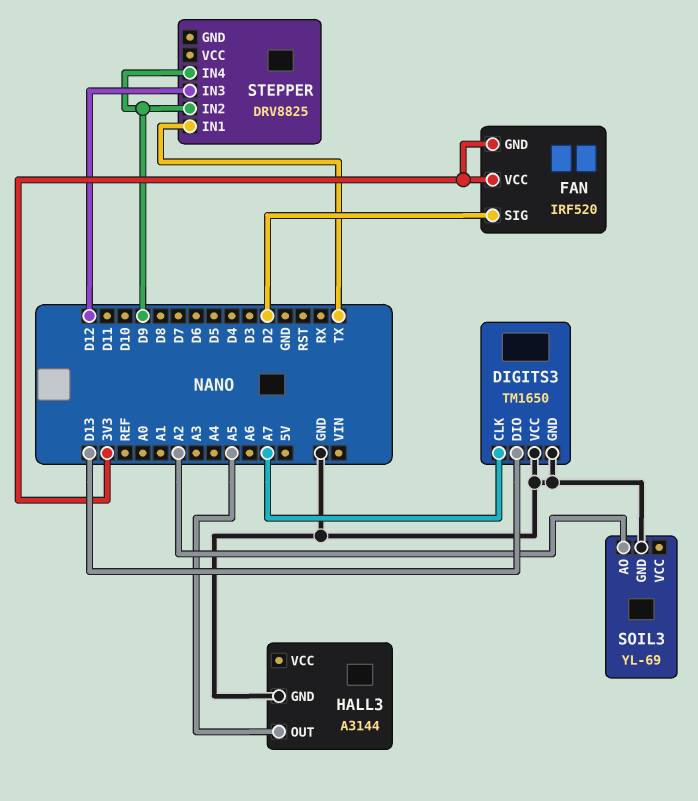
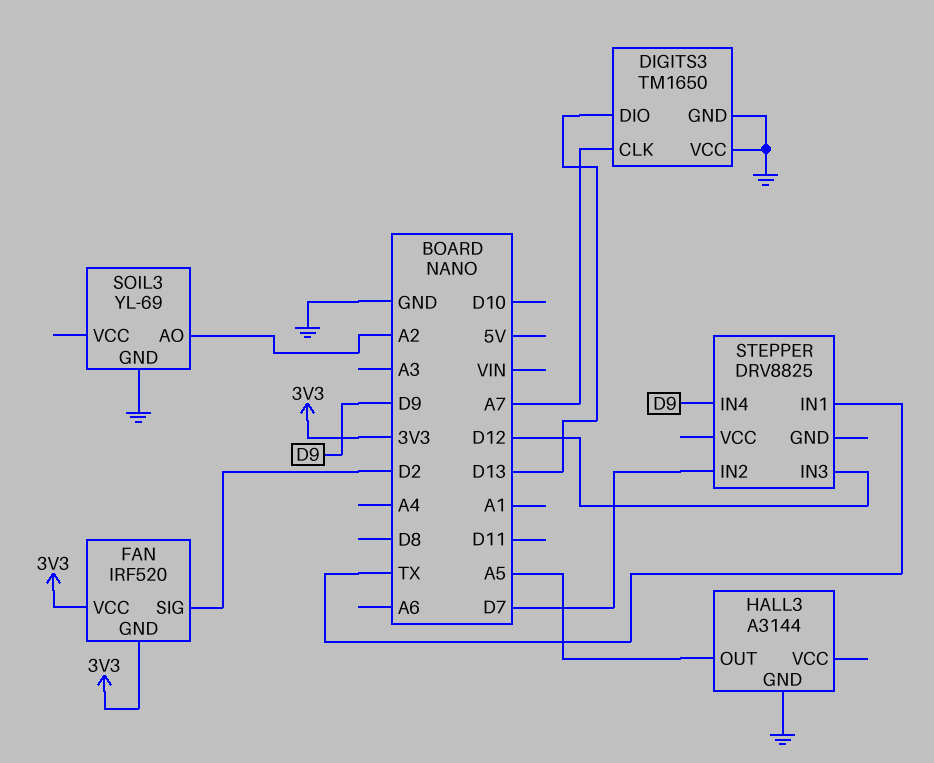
STEPPER pin IN2: D9 -> D7

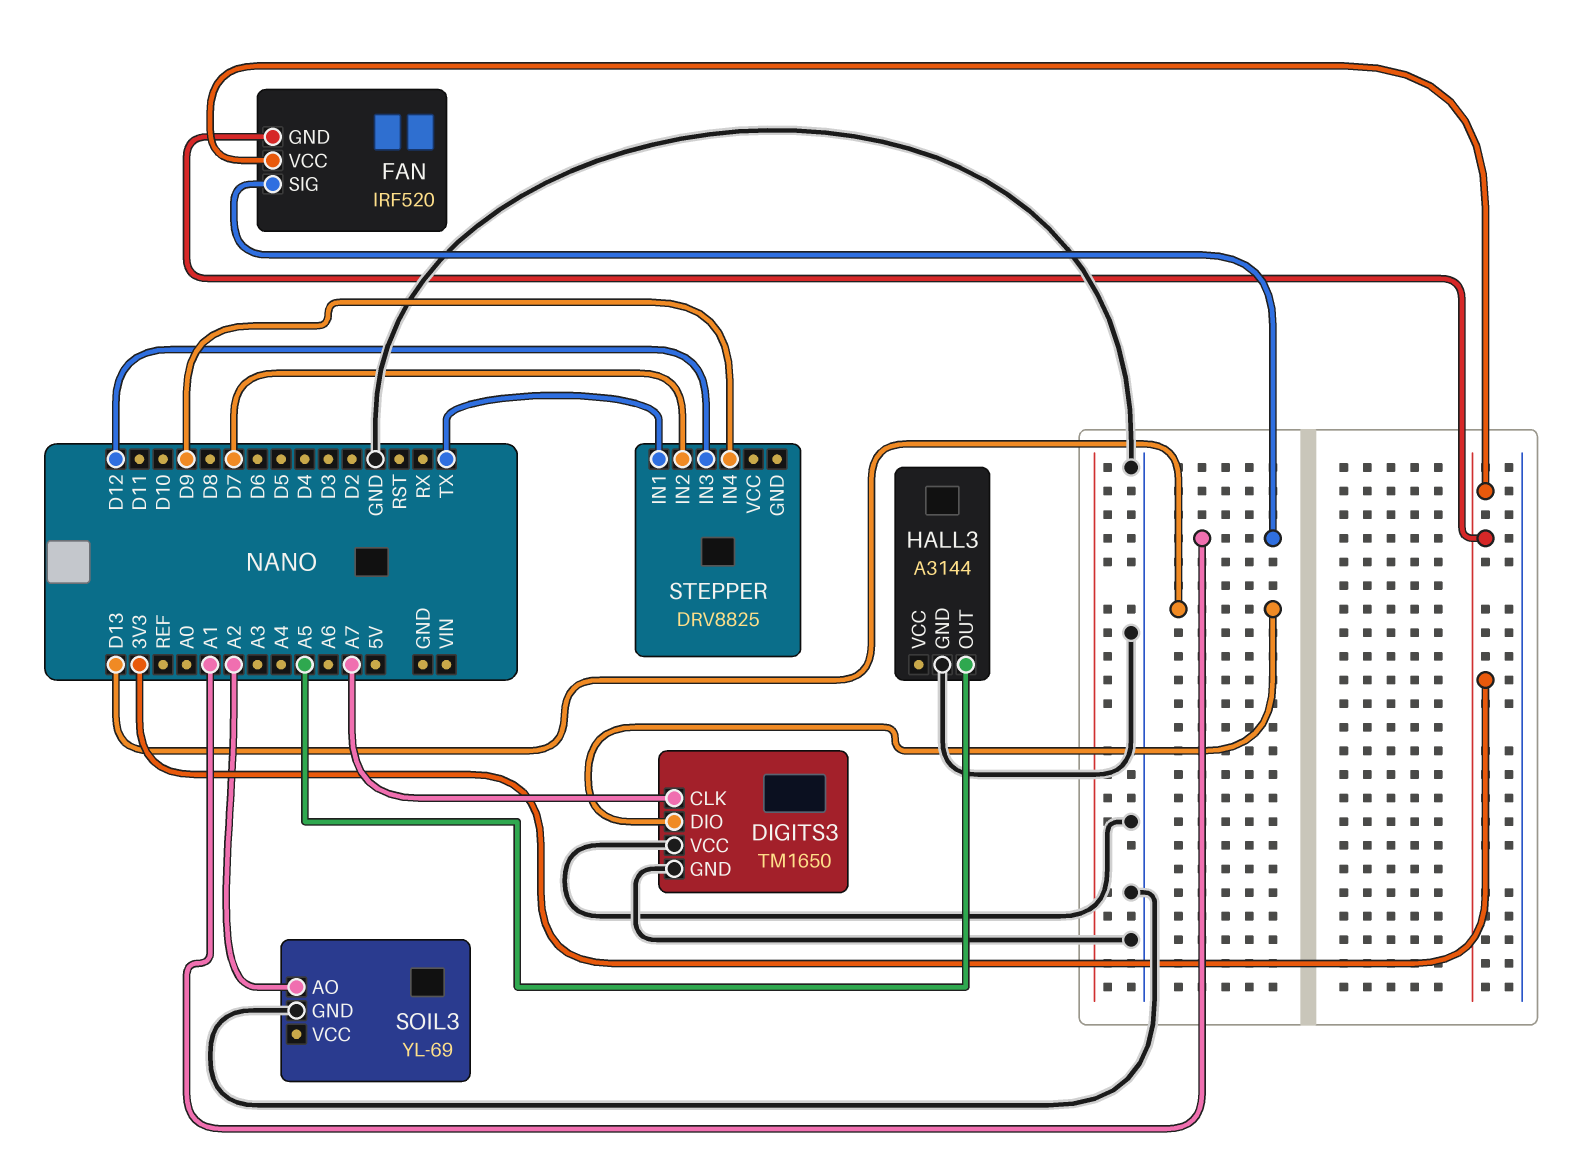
FAN pin SIG: D2 -> A1

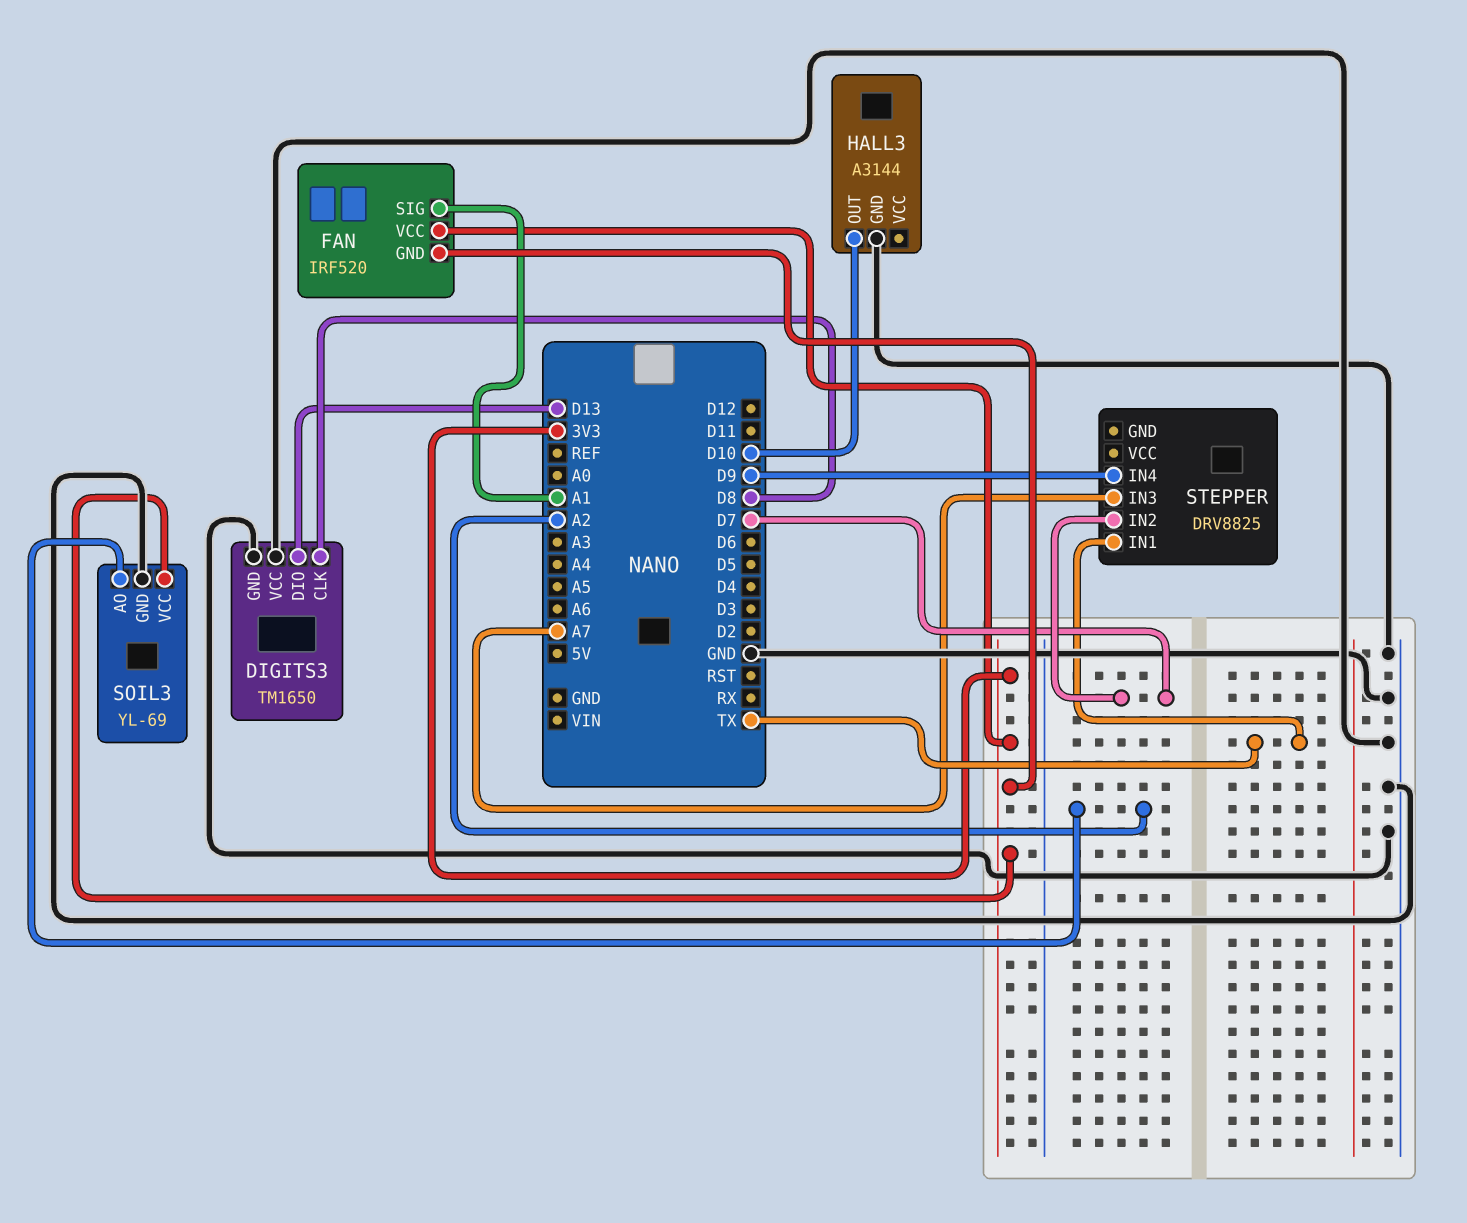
DIGITS3 pin CLK: A7 -> D8
HALL3 pin OUT: A5 -> D10
SOIL3 pin VCC: none -> 3V3
STEPPER pin IN3: D12 -> A7

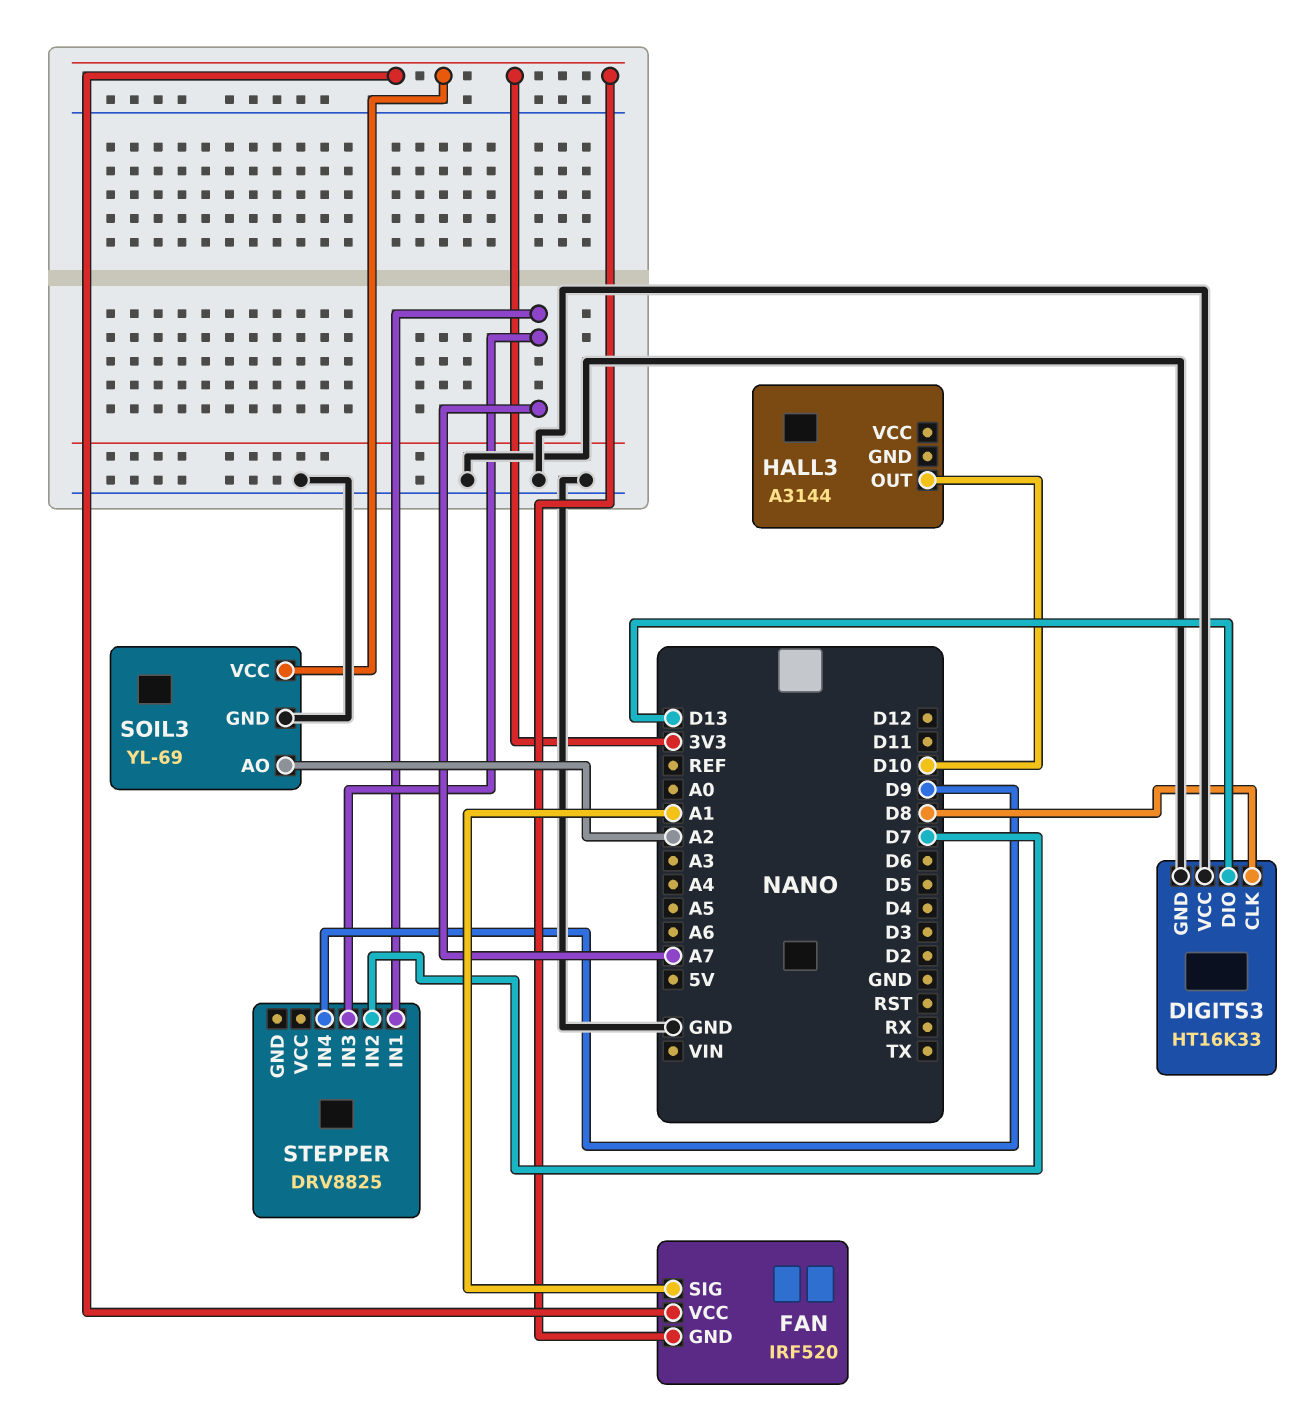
DIGITS3: TM1650 -> HT16K33
HALL3 pin GND: GND -> none
STEPPER pin IN1: TX -> A7

